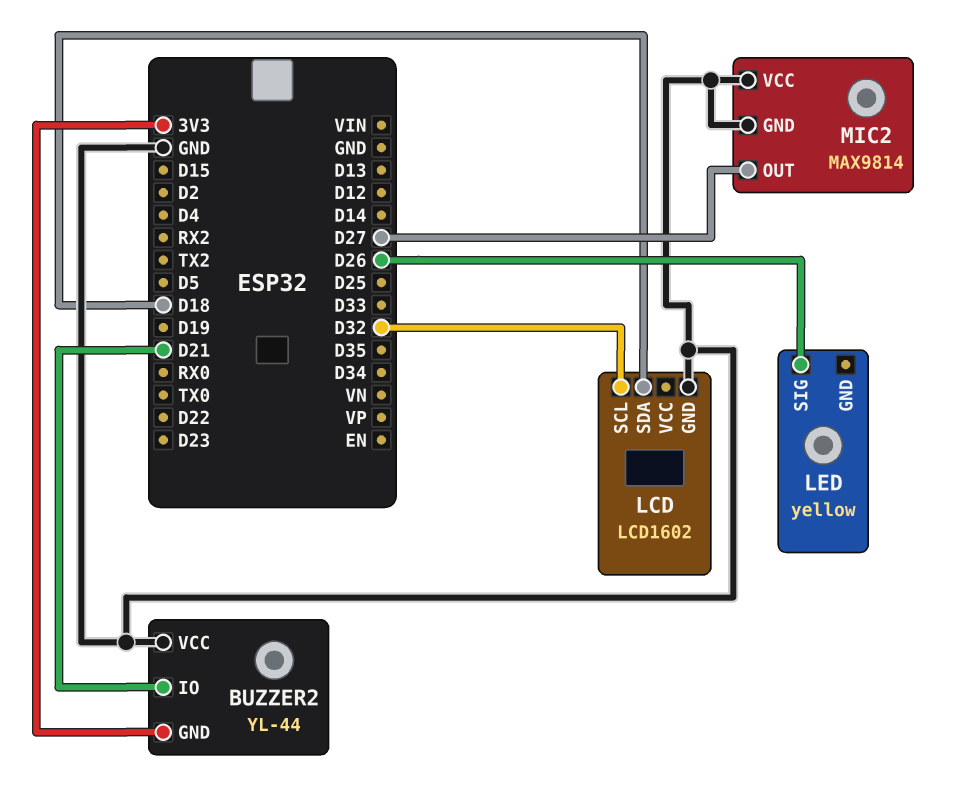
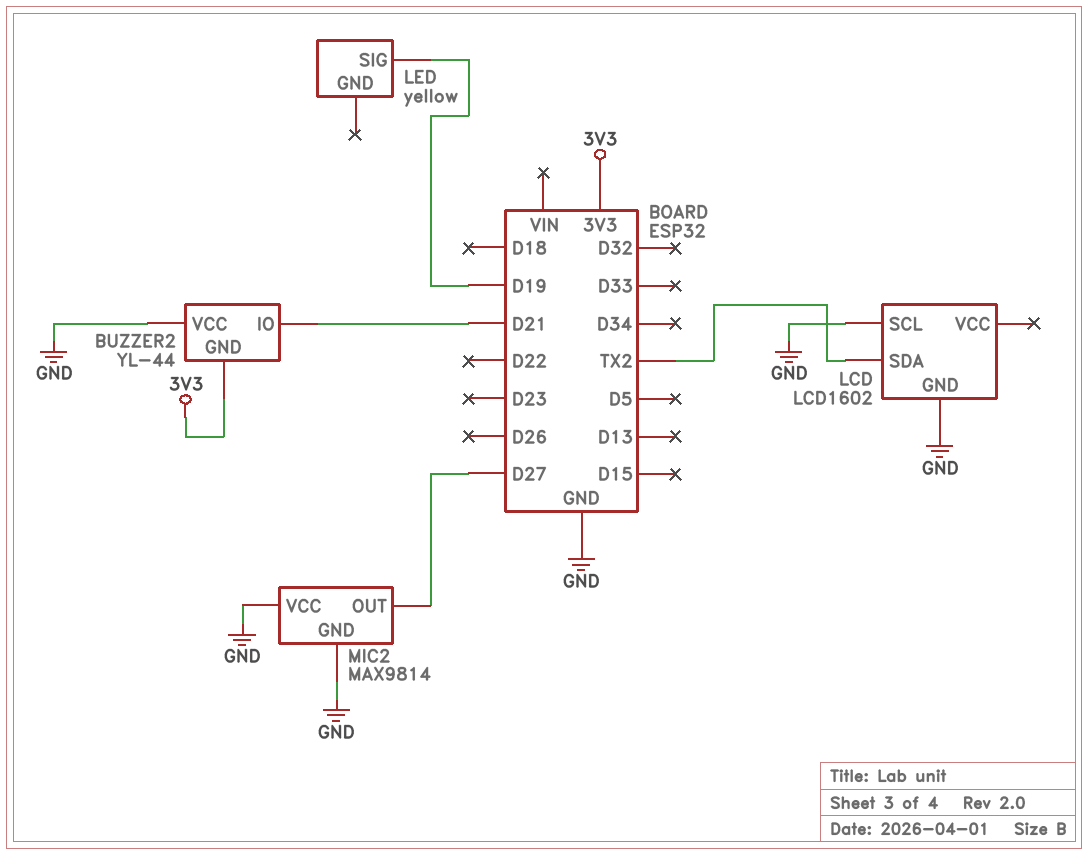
LCD pin SCL: D32 -> GND
LCD pin SDA: D18 -> TX2
LED pin SIG: D26 -> D19

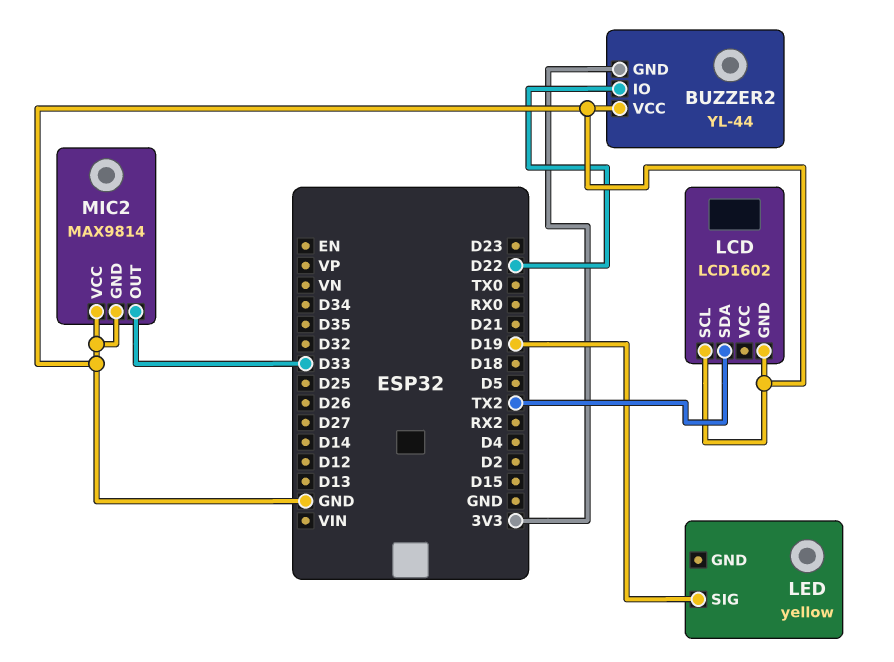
BUZZER2 pin IO: D21 -> D22
MIC2 pin OUT: D27 -> D33

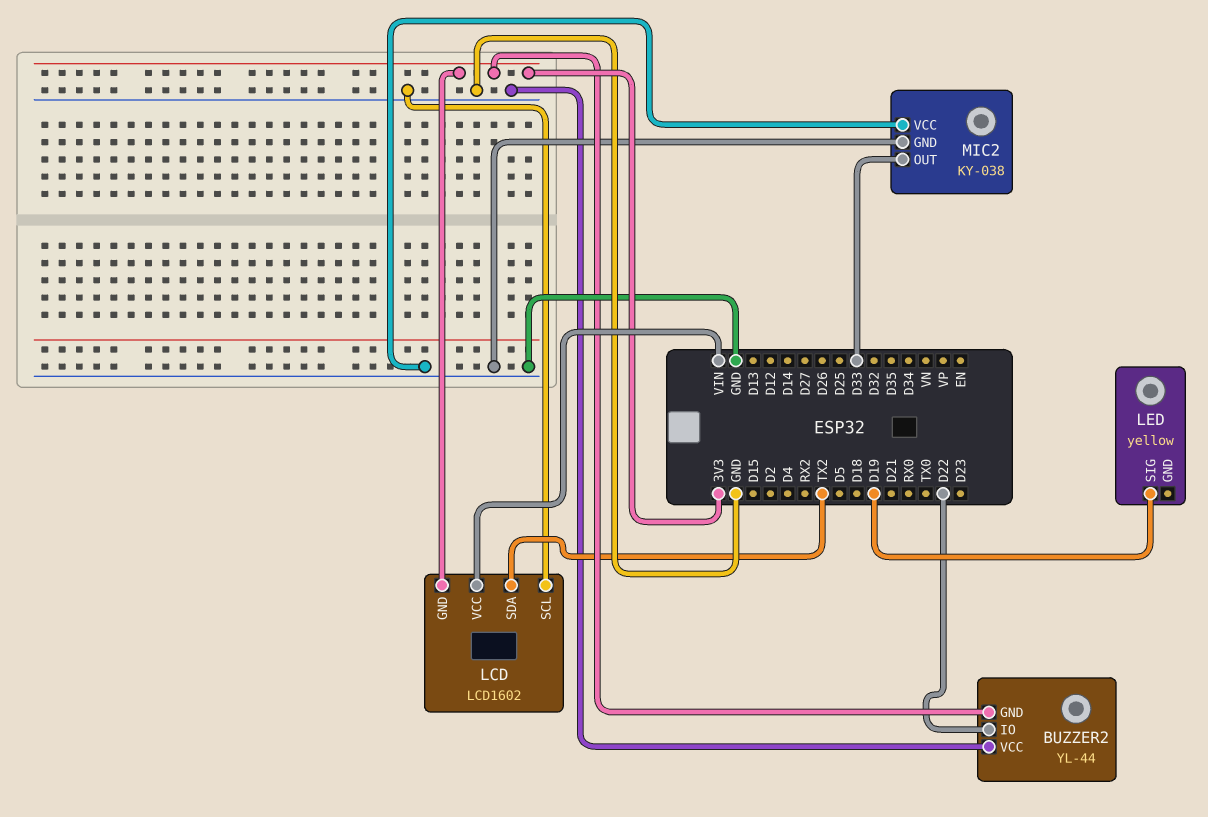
LCD pin GND: GND -> 3V3
LCD pin VCC: none -> VIN
MIC2: MAX9814 -> KY-038

